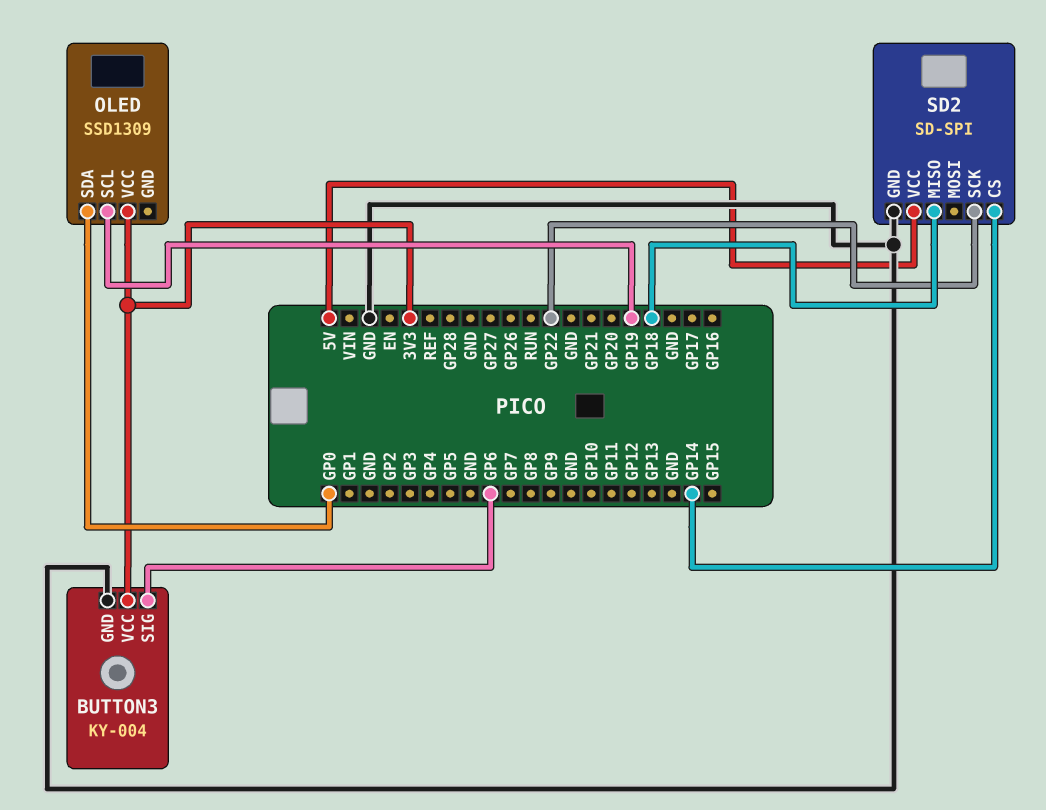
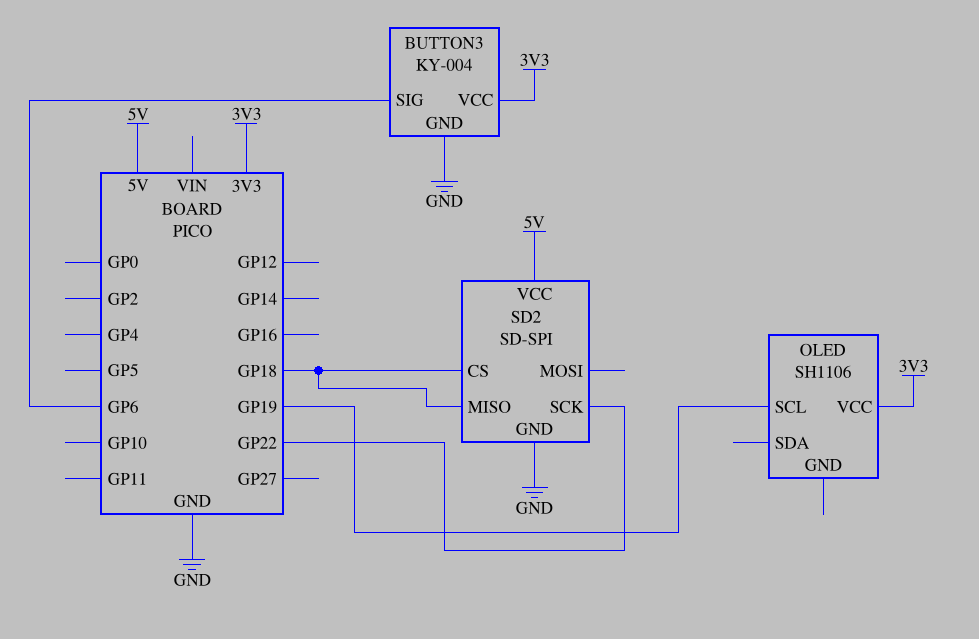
OLED: SSD1309 -> SH1106
OLED pin SDA: GP0 -> none
SD2 pin CS: GP14 -> GP18

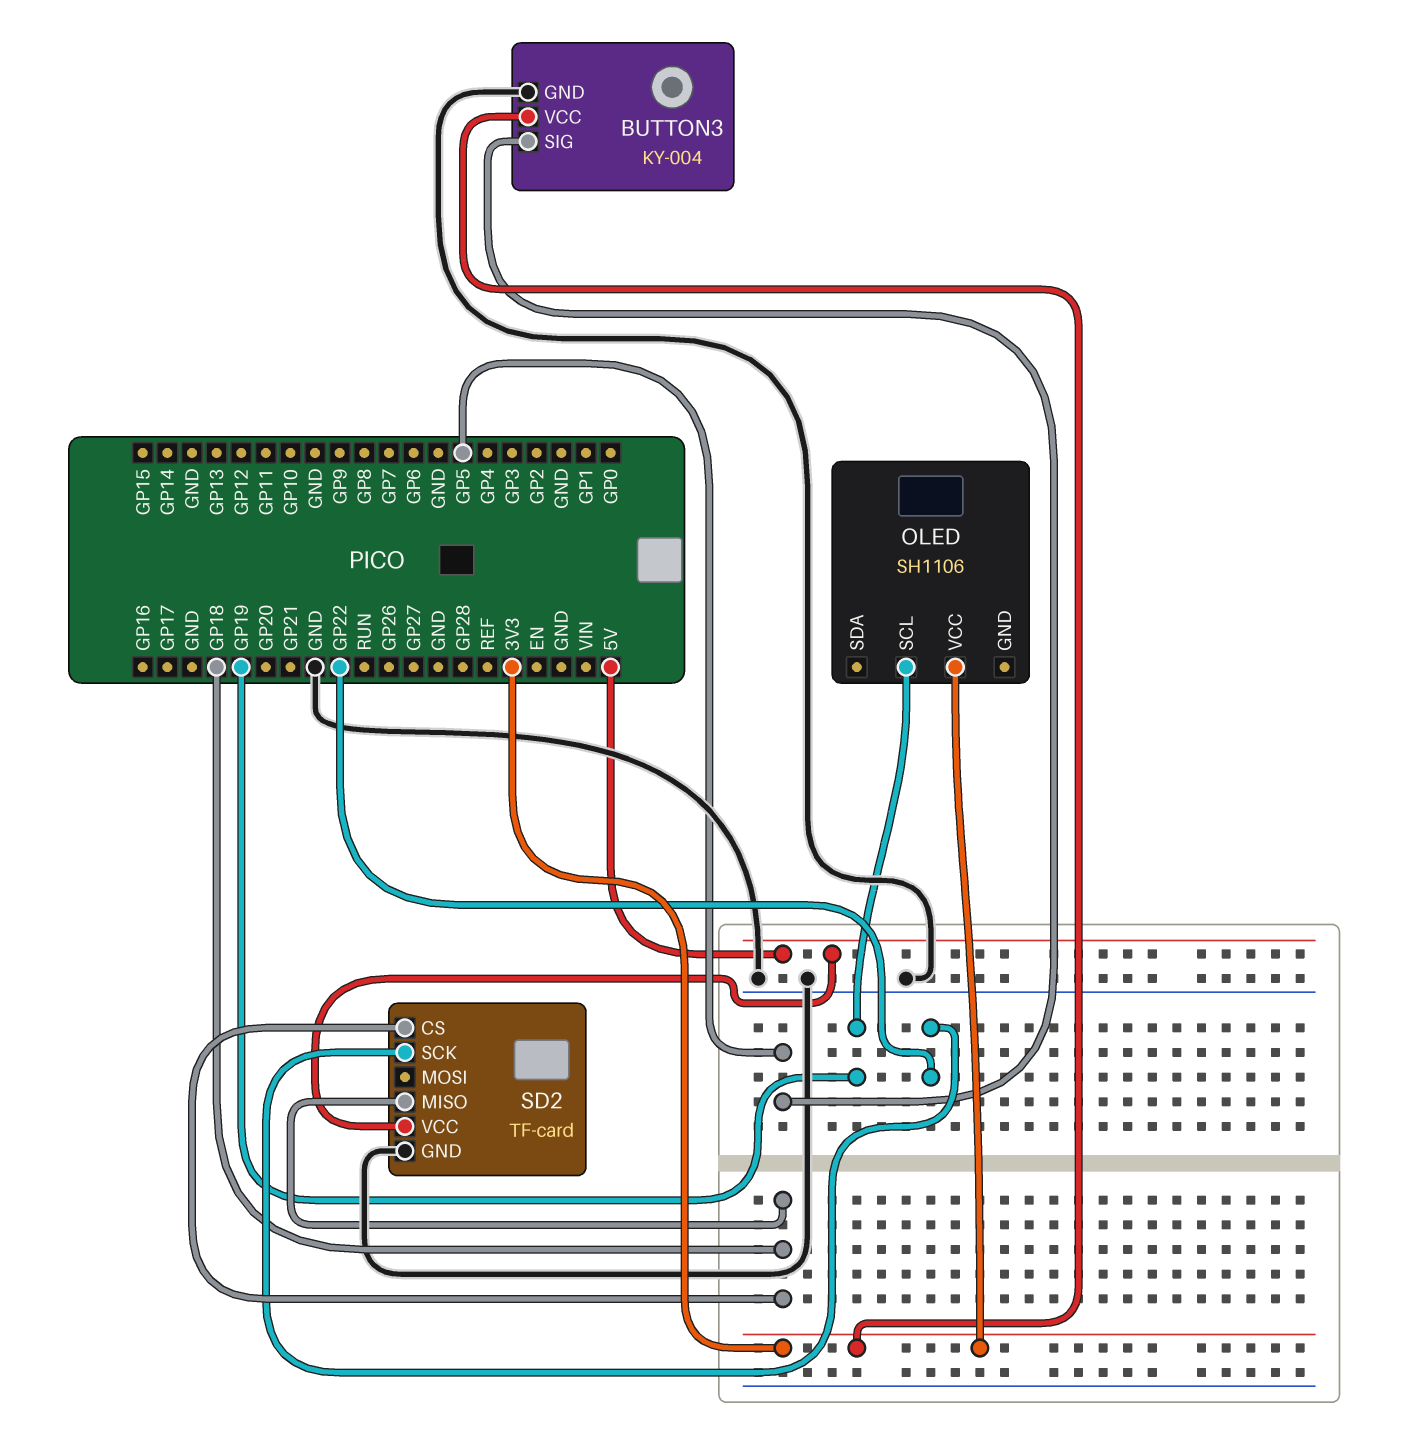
BUTTON3 pin SIG: GP6 -> GP5
SD2: SD-SPI -> TF-card

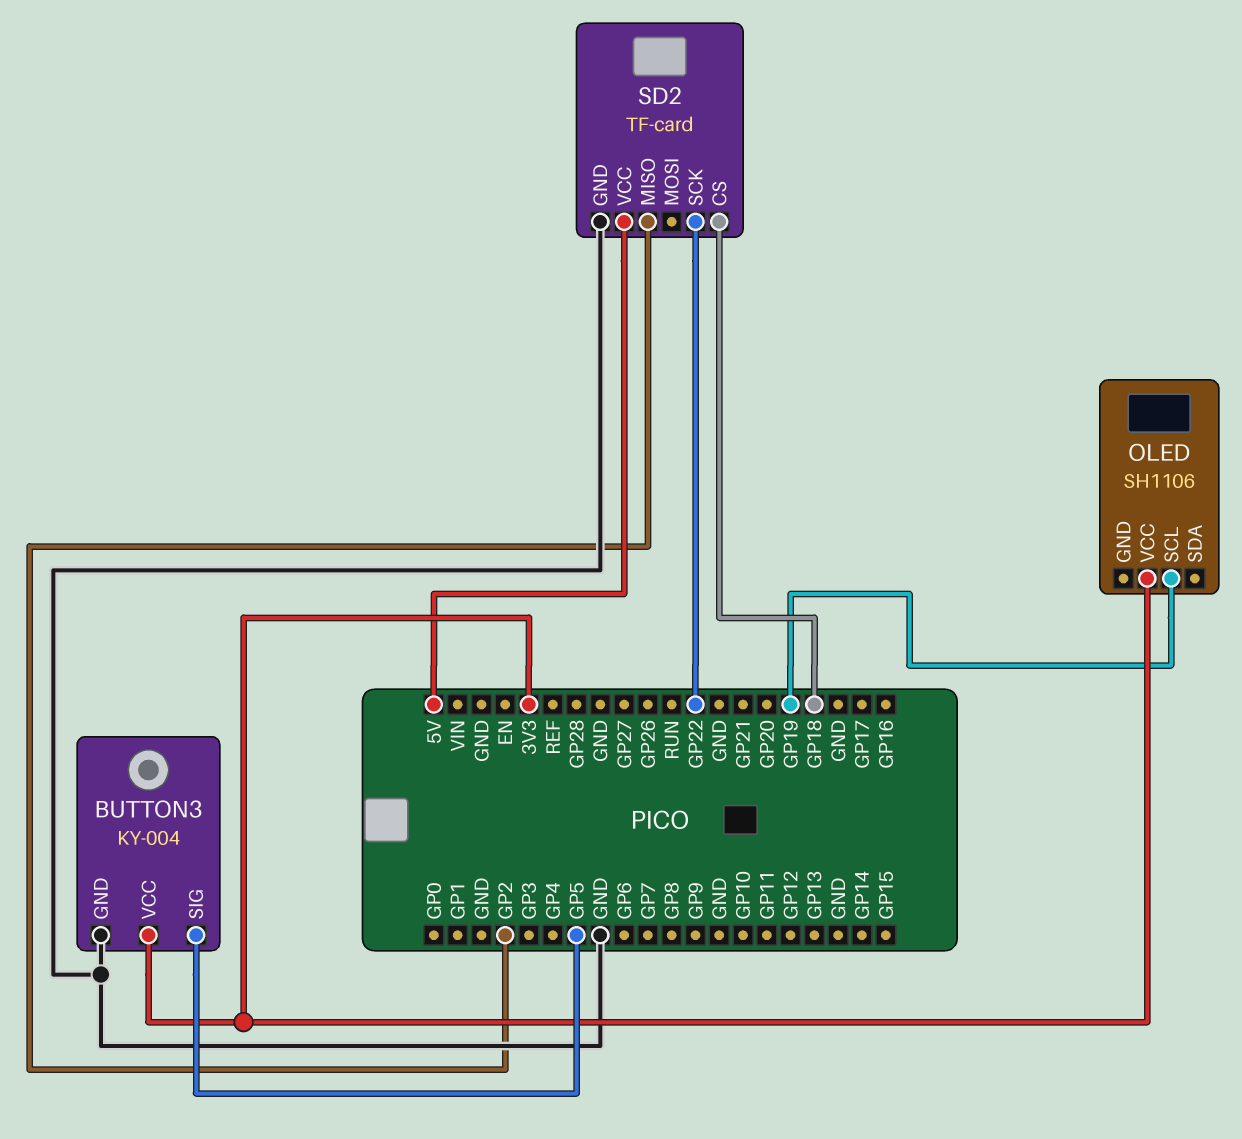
SD2 pin MISO: GP18 -> GP2

